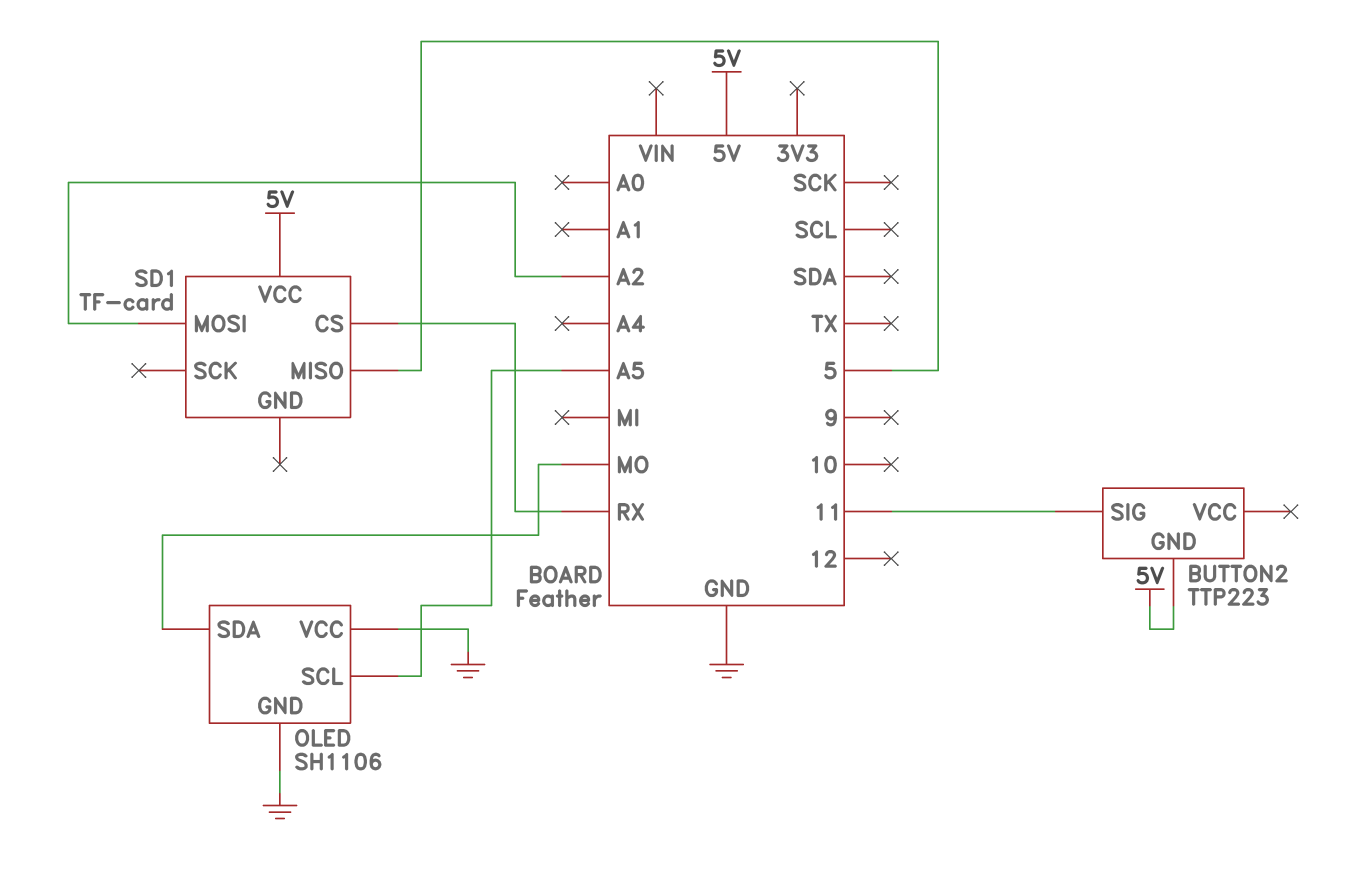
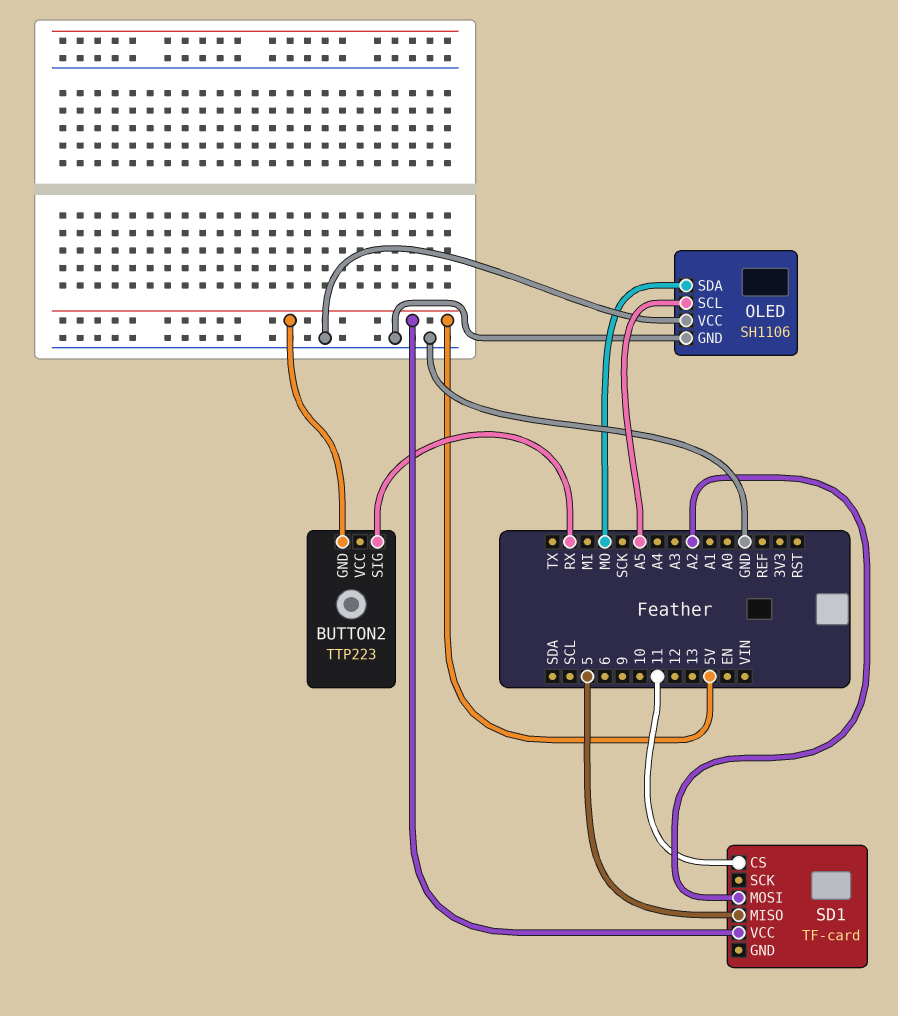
BUTTON2 pin SIG: 11 -> RX
SD1 pin CS: RX -> 11

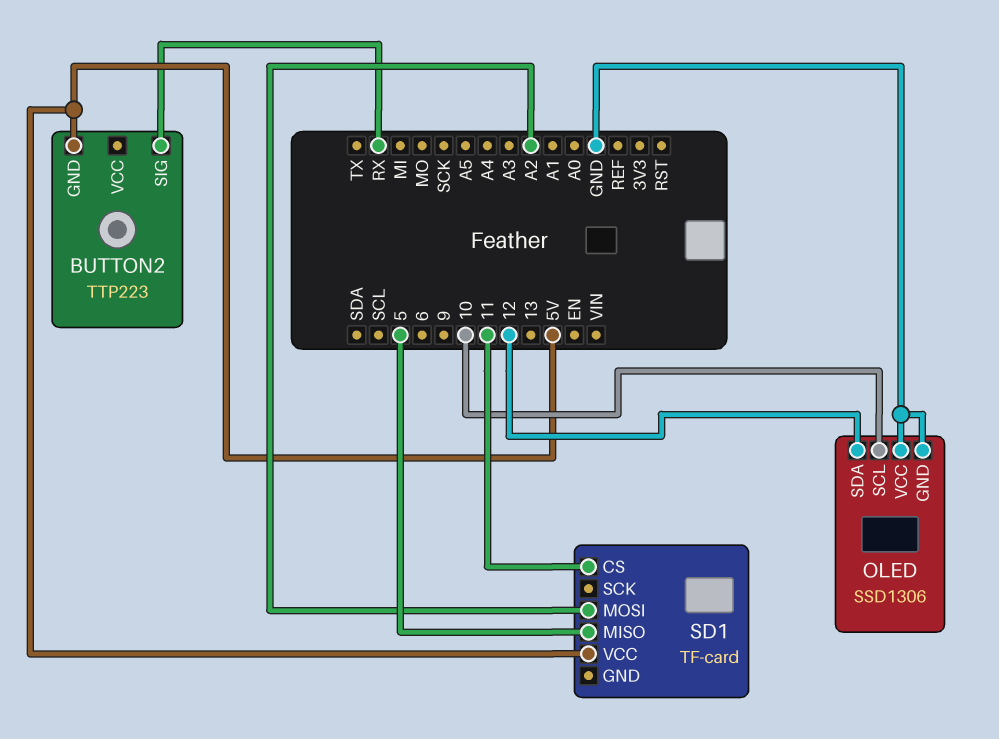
OLED: SH1106 -> SSD1306
OLED pin SCL: A5 -> 10
OLED pin SDA: MO -> 12

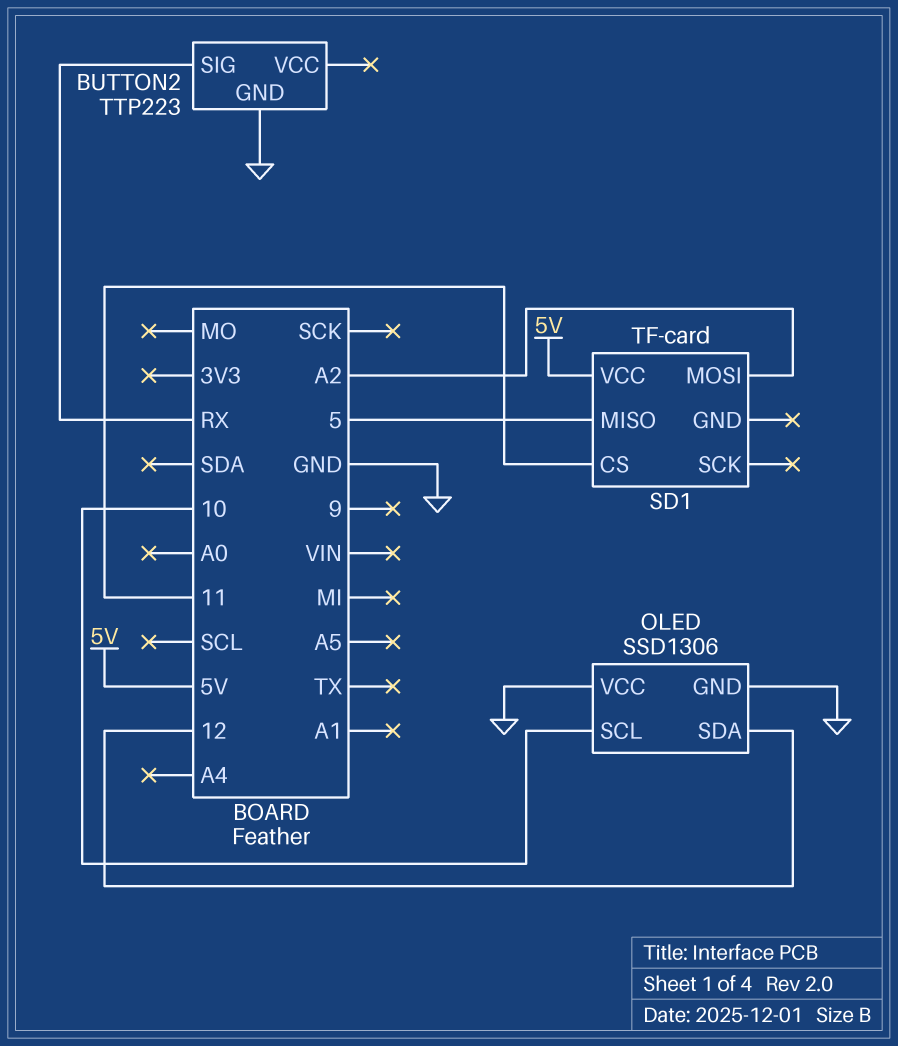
BUTTON2 pin GND: 5V -> GND

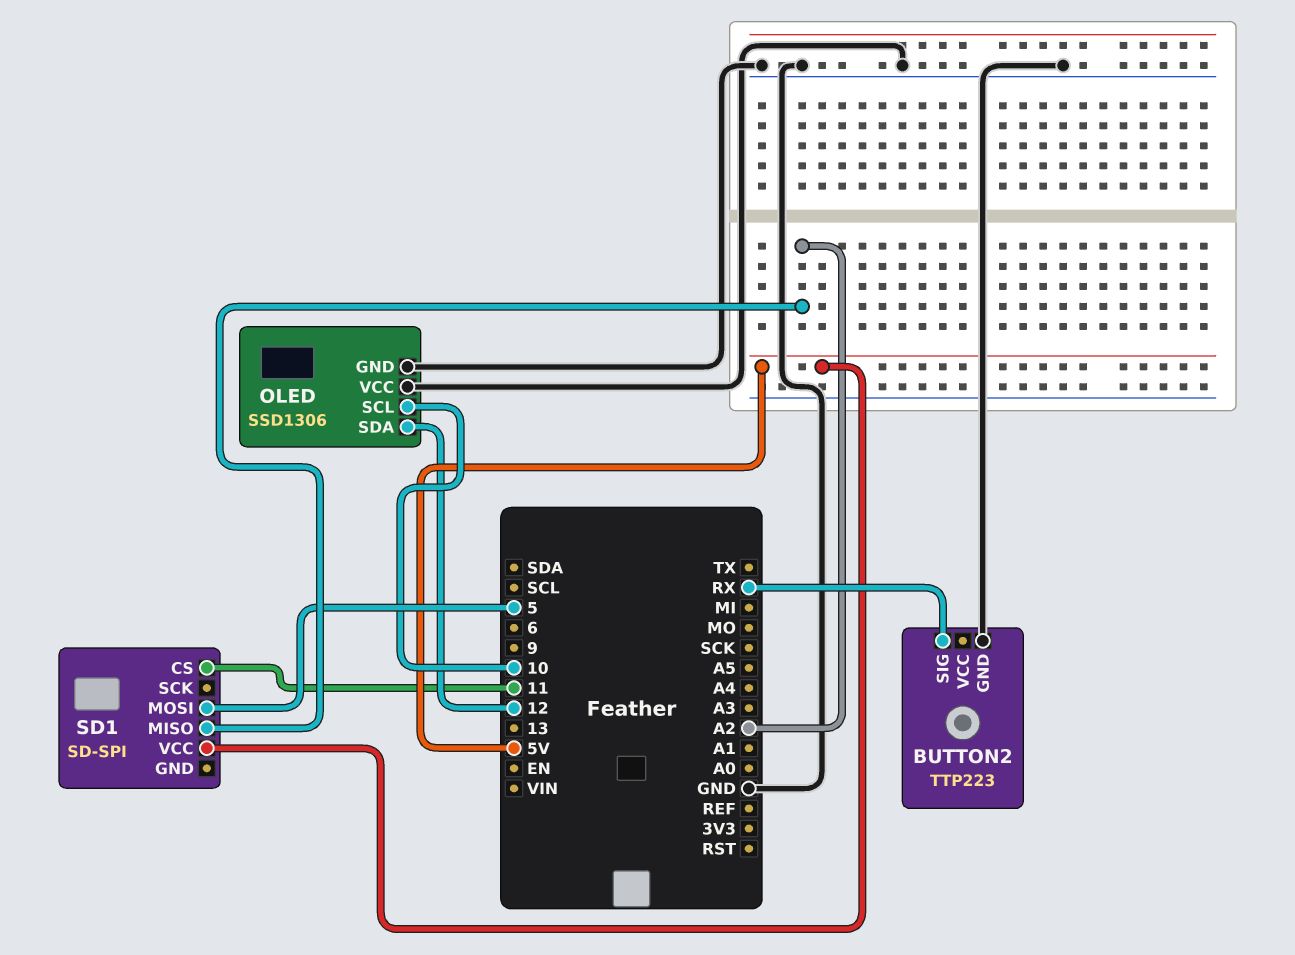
SD1: TF-card -> SD-SPI
SD1 pin MISO: 5 -> A2
SD1 pin MOSI: A2 -> 5

